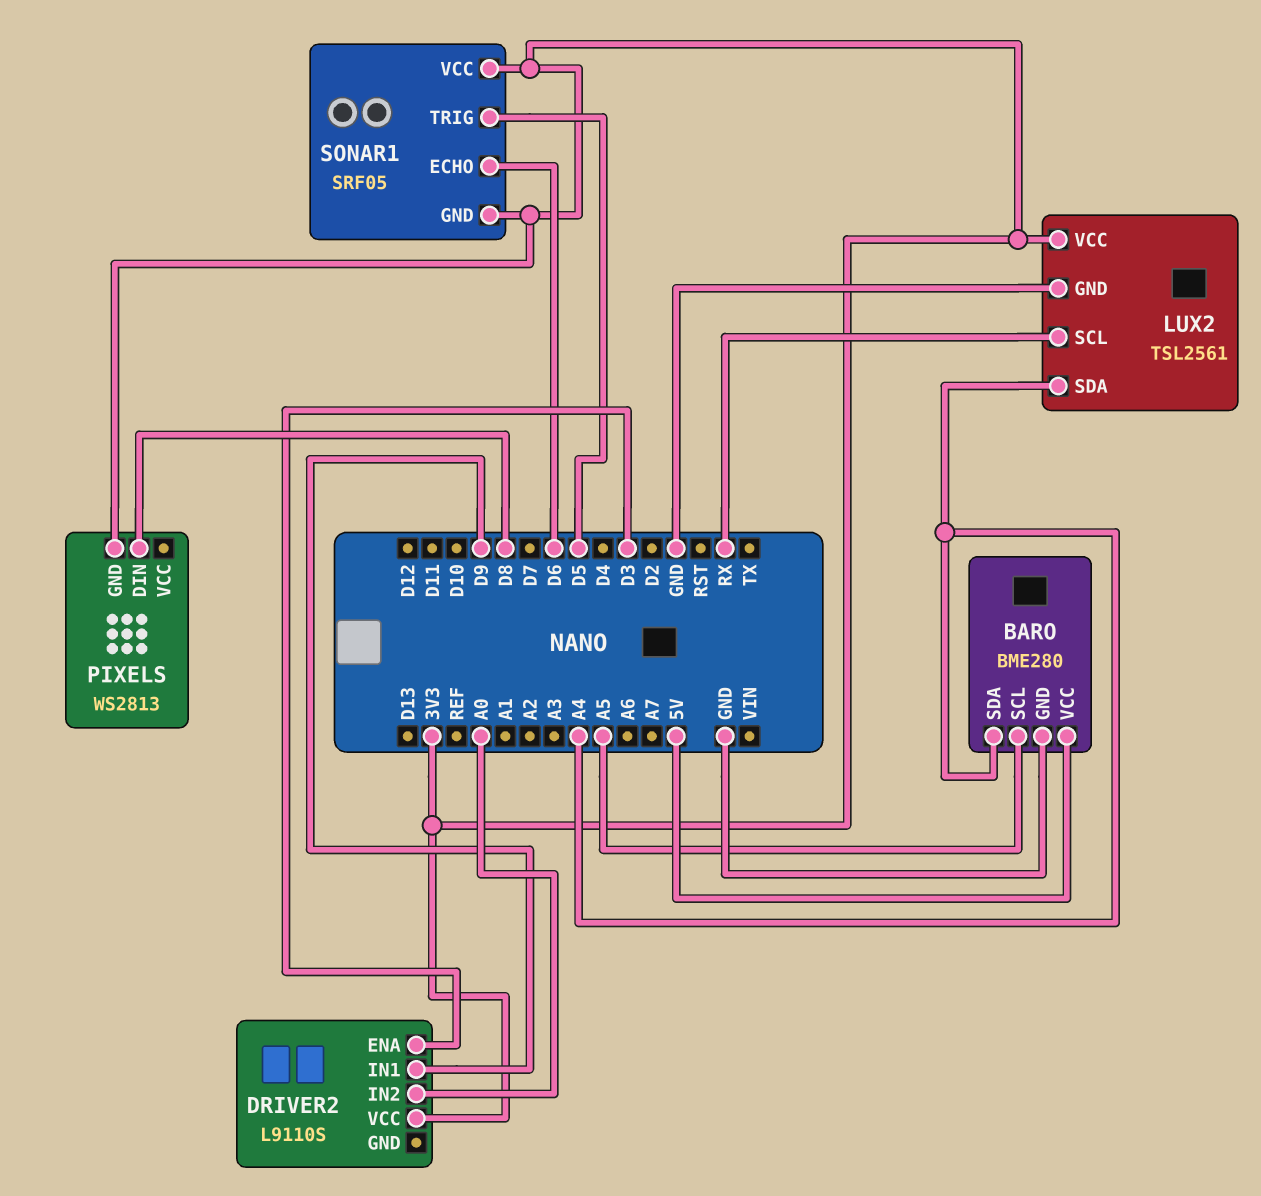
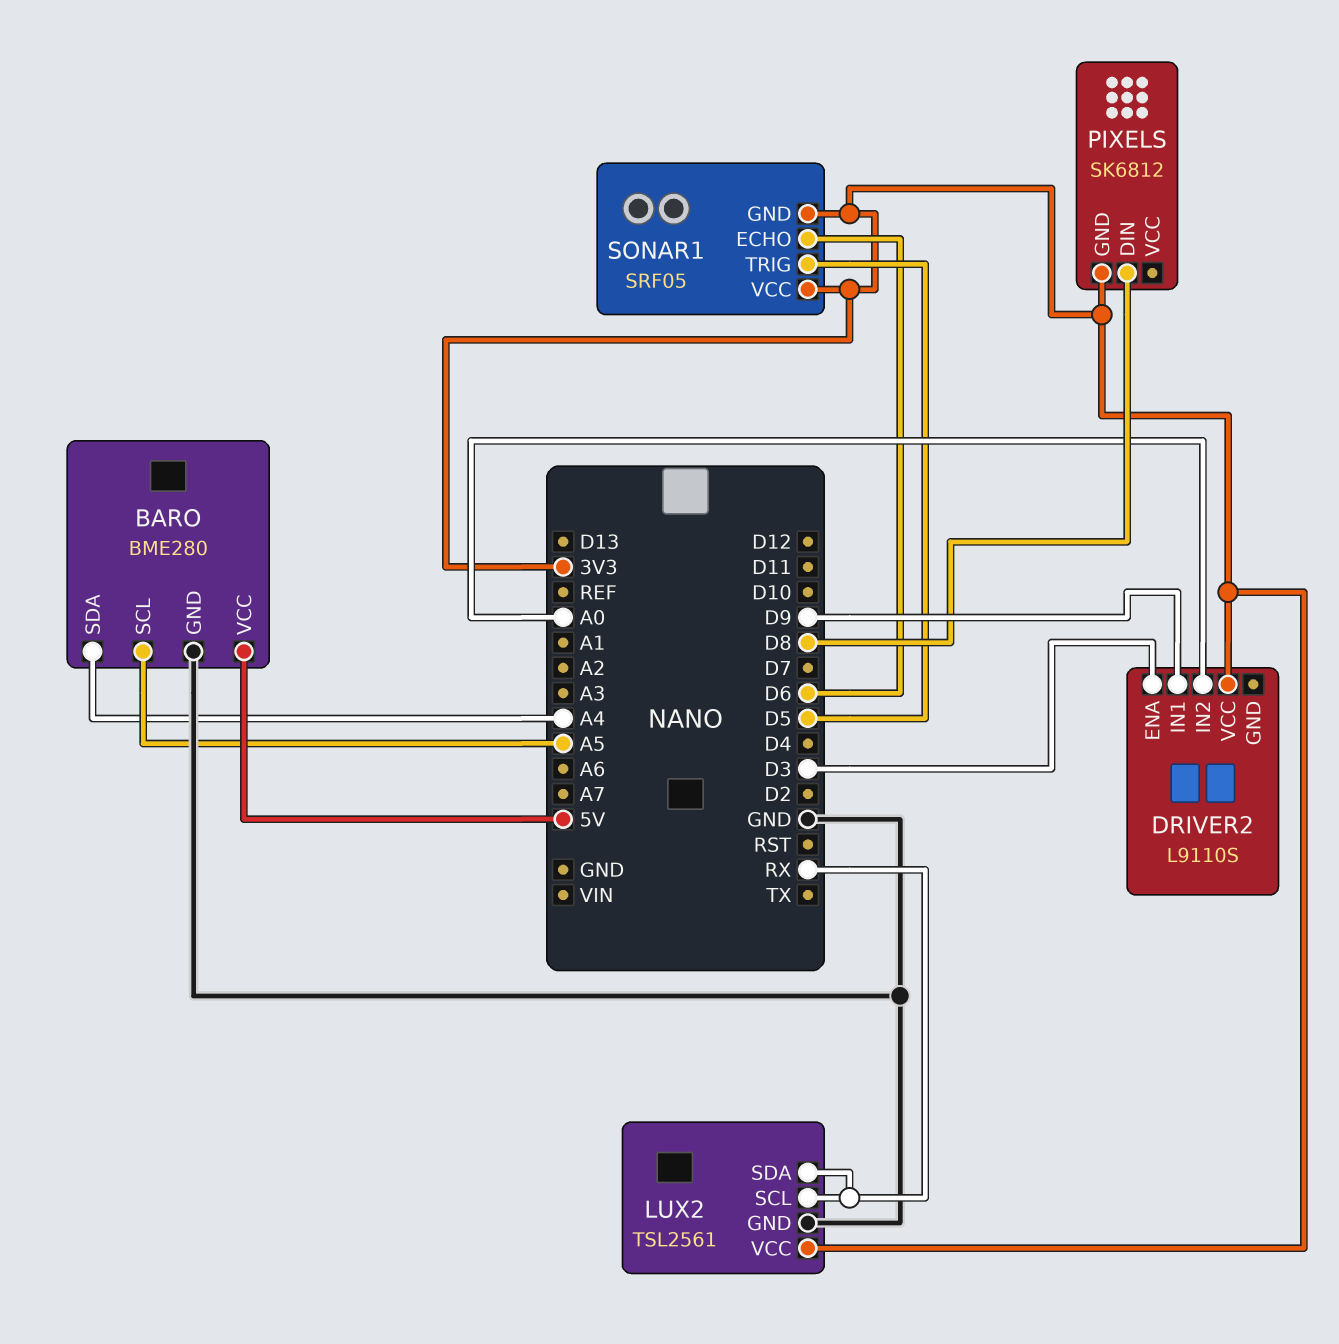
LUX2 pin SDA: A4 -> RX
PIXELS: WS2813 -> SK6812

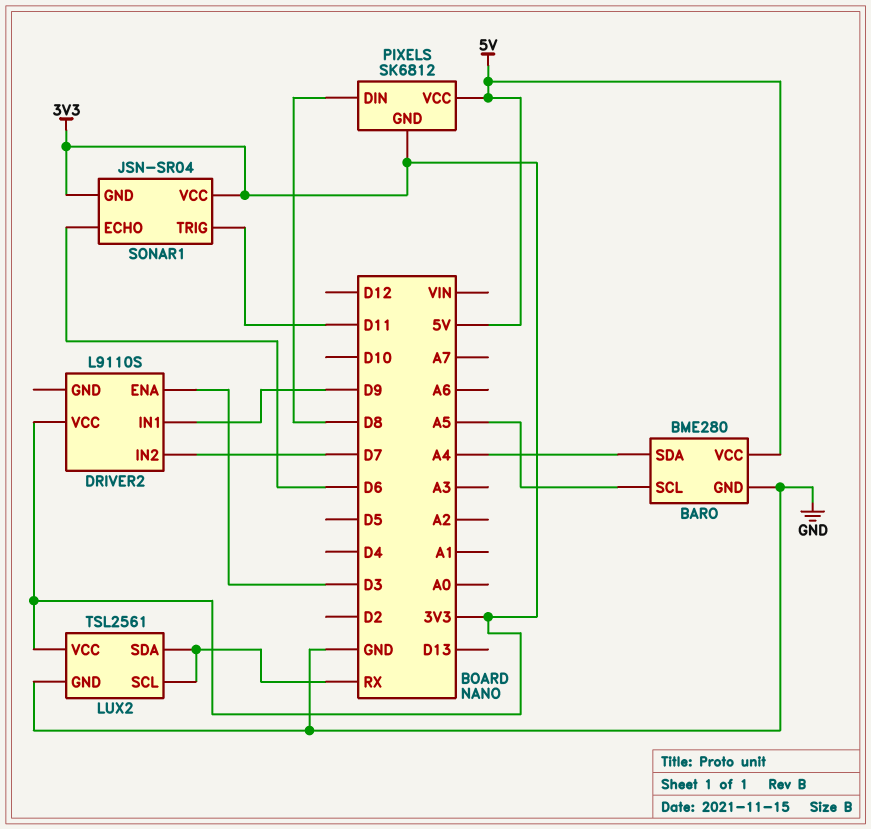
DRIVER2 pin IN2: A0 -> D7
PIXELS pin VCC: none -> 5V
SONAR1: SRF05 -> JSN-SR04
SONAR1 pin TRIG: D5 -> D11

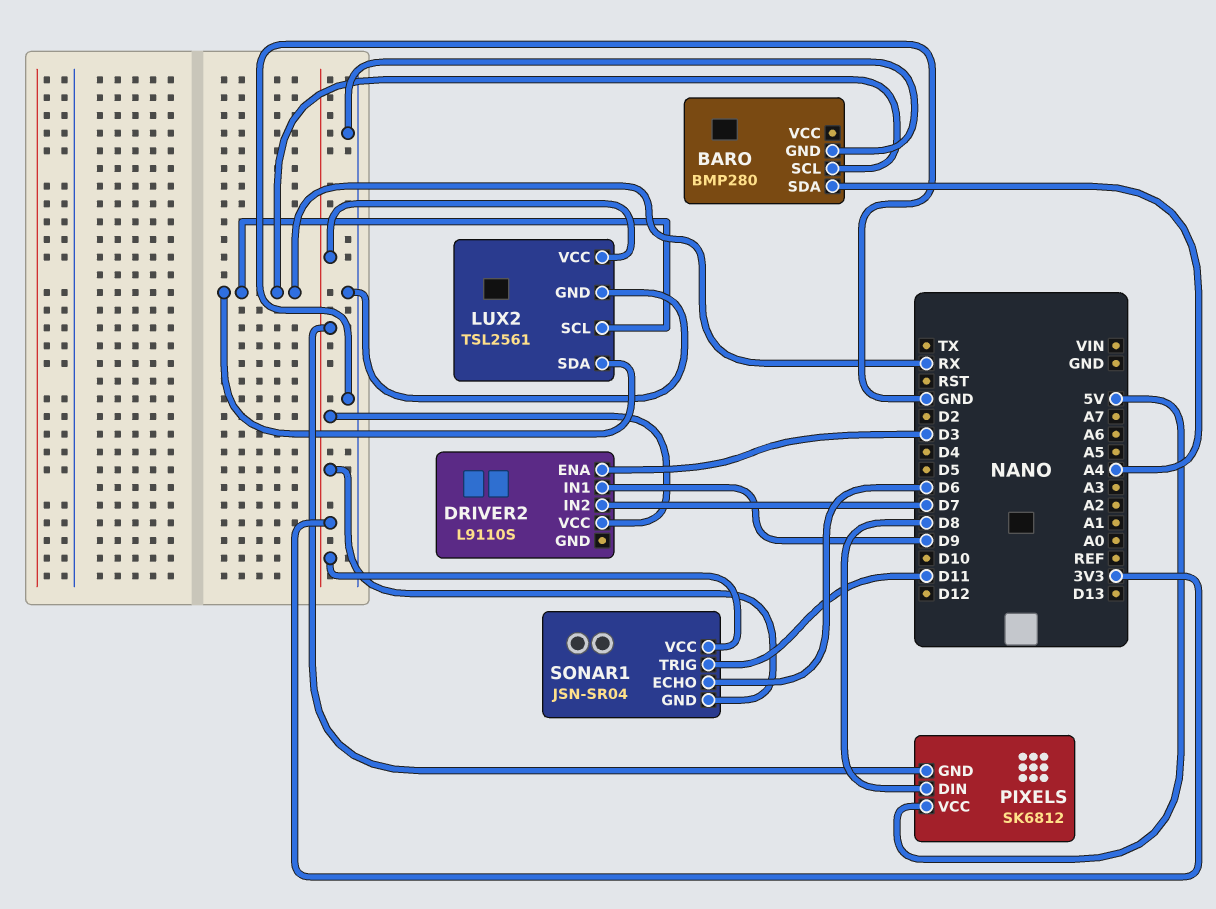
BARO: BME280 -> BMP280
BARO pin SCL: A5 -> RX
BARO pin VCC: 5V -> none

